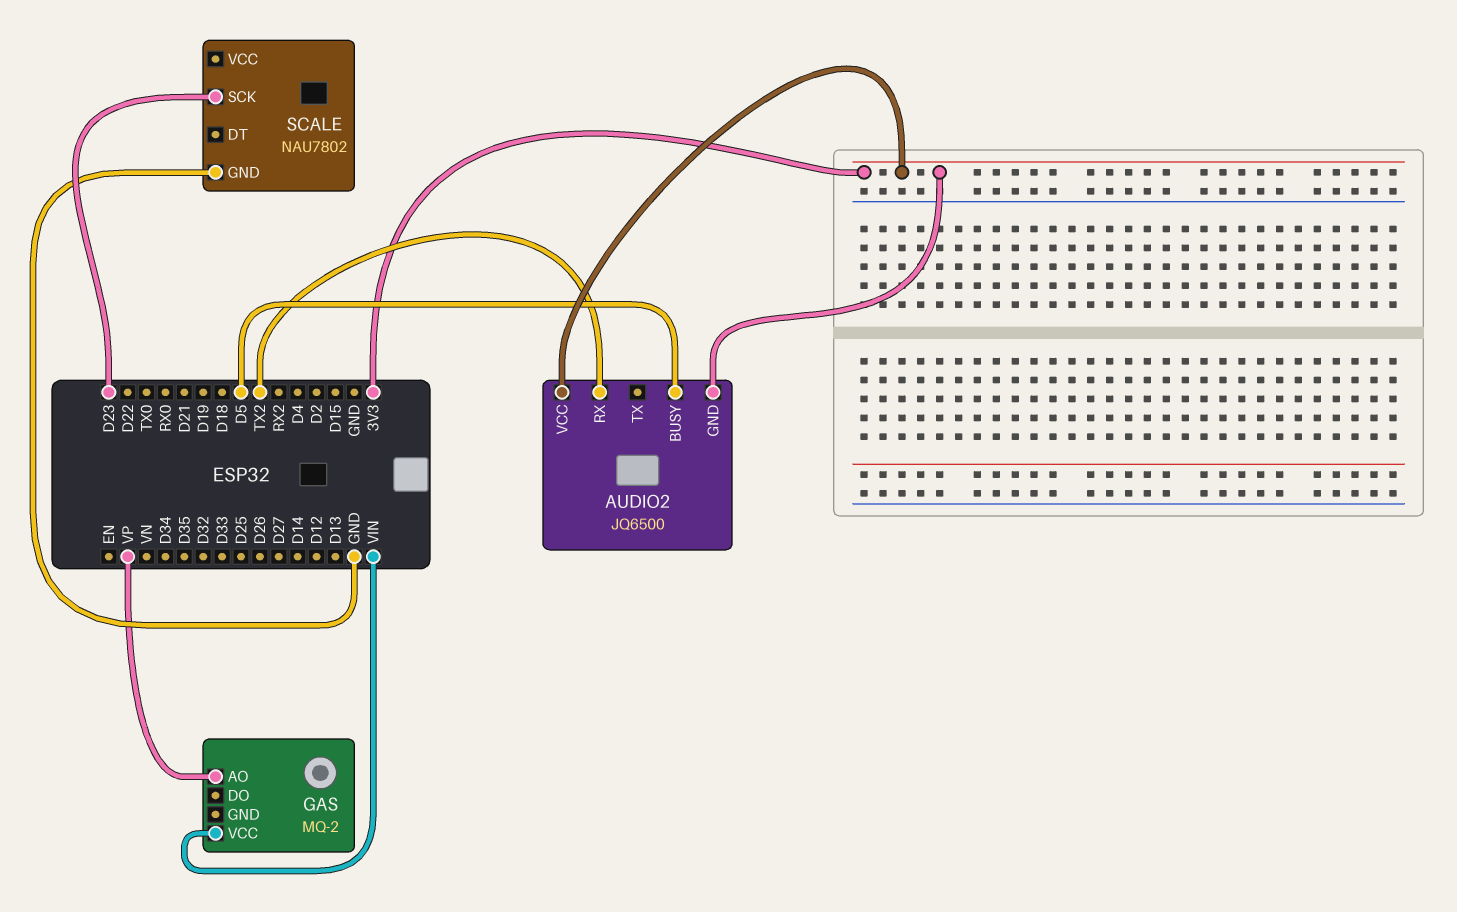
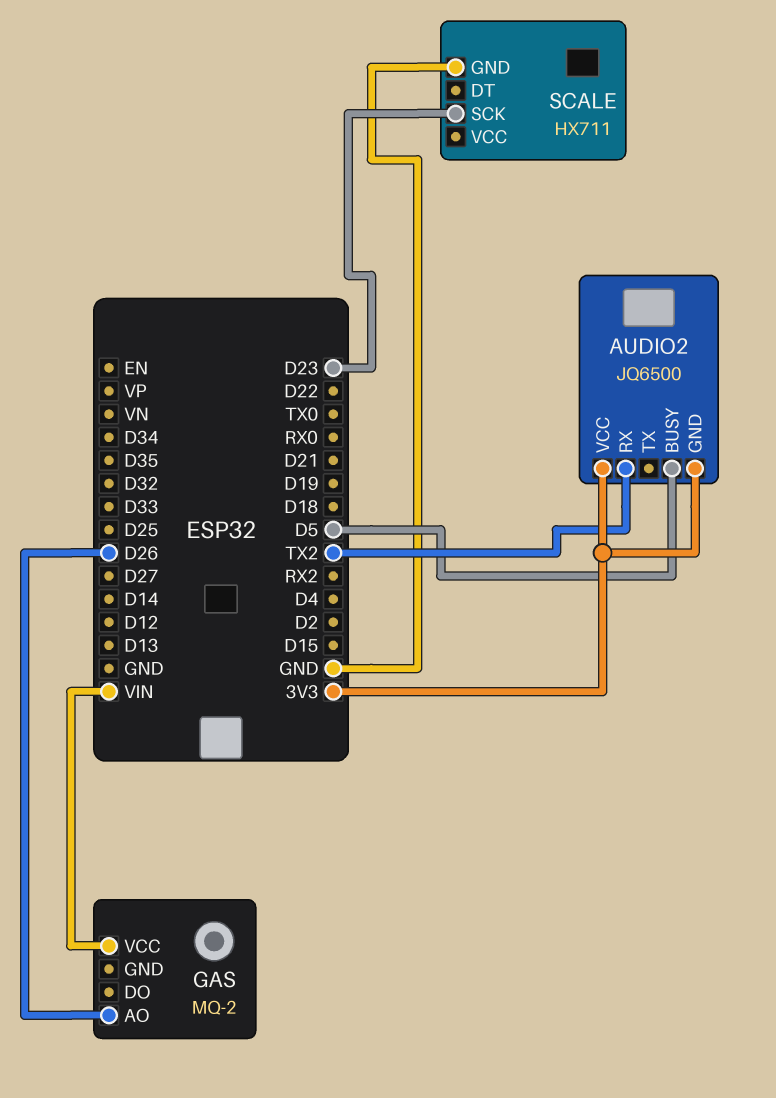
GAS pin AO: VP -> D26
SCALE: NAU7802 -> HX711

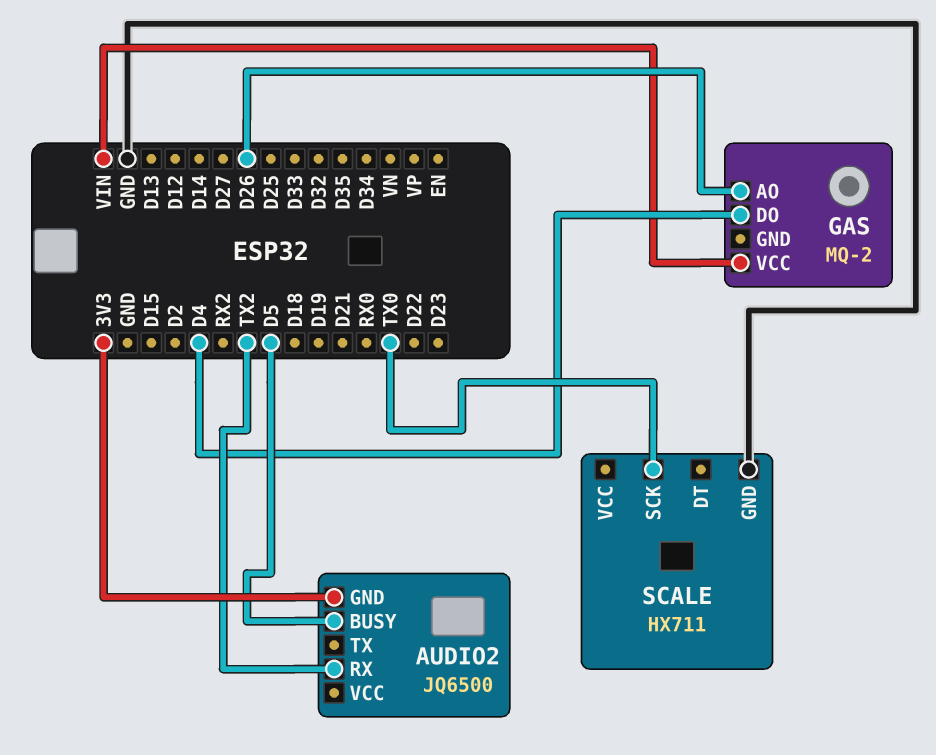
AUDIO2 pin VCC: 3V3 -> none
GAS pin DO: none -> D4
SCALE pin SCK: D23 -> TX0

